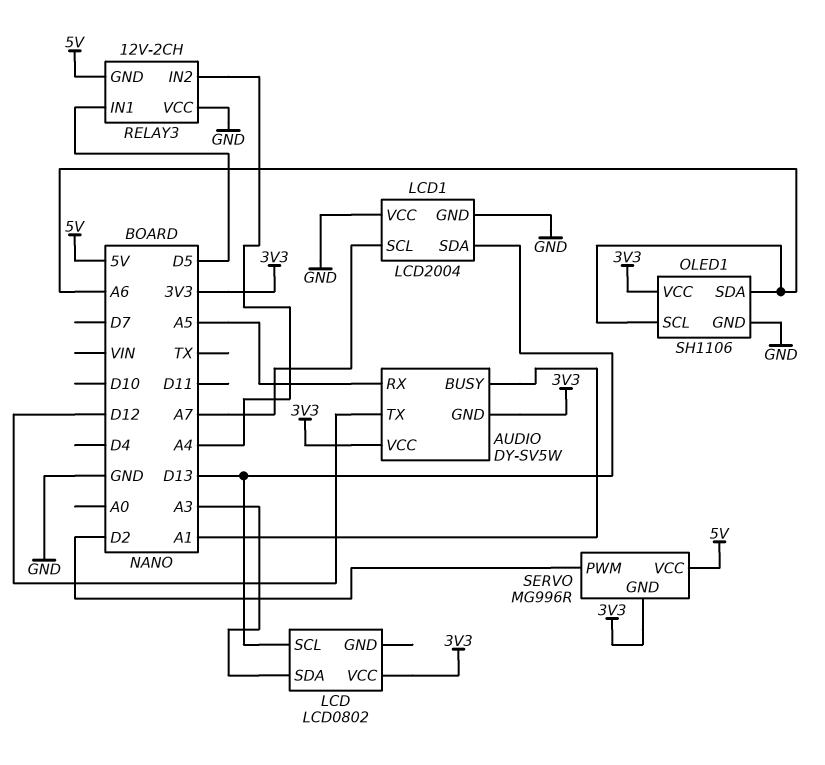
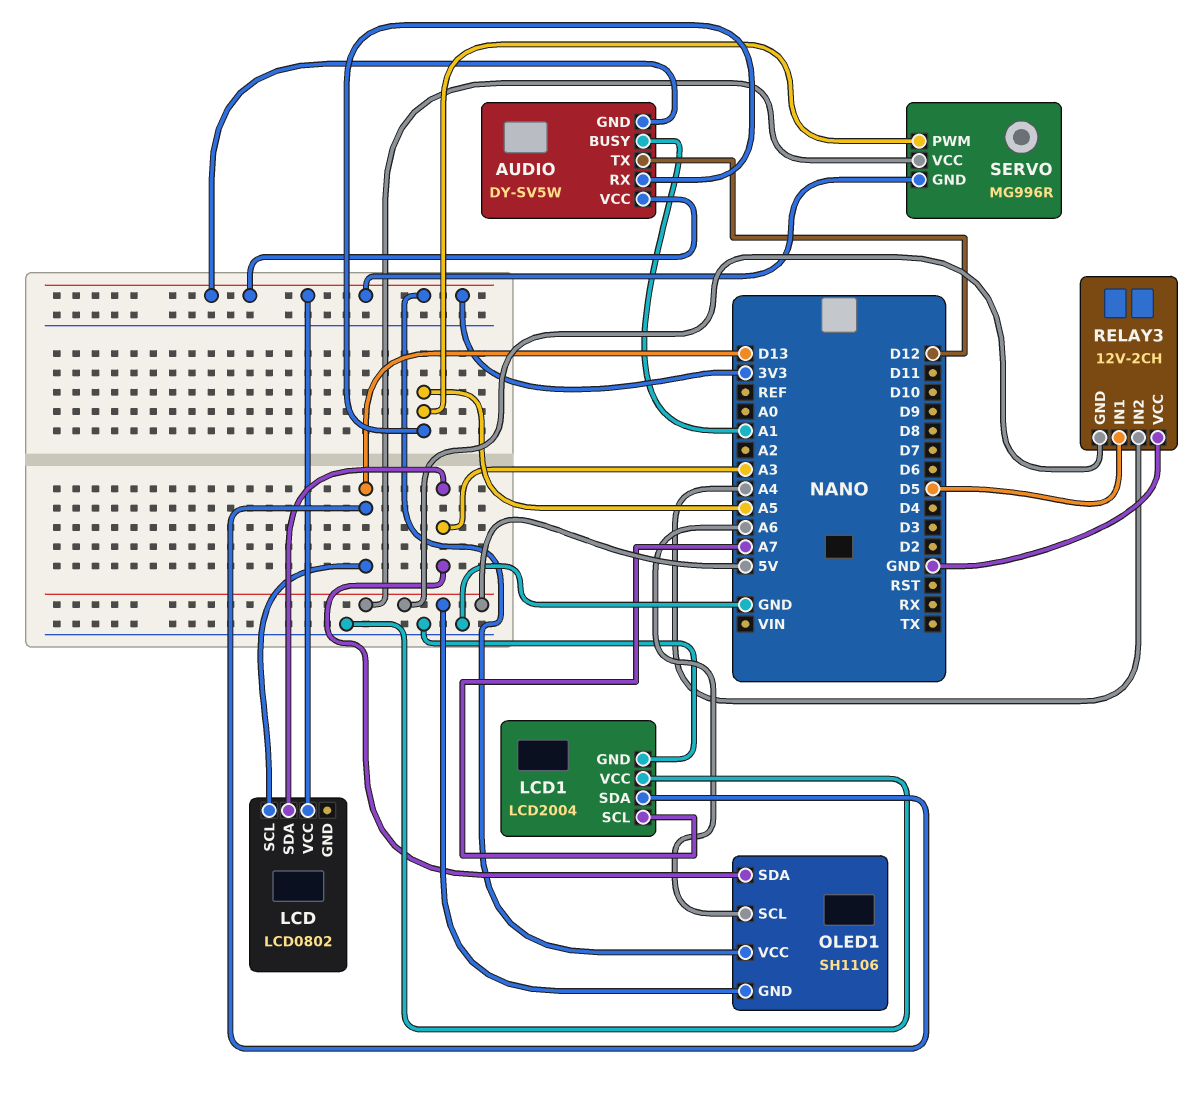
OLED1 pin GND: GND -> 5V
OLED1 pin SDA: A6 -> A3
SERVO pin PWM: D2 -> A5

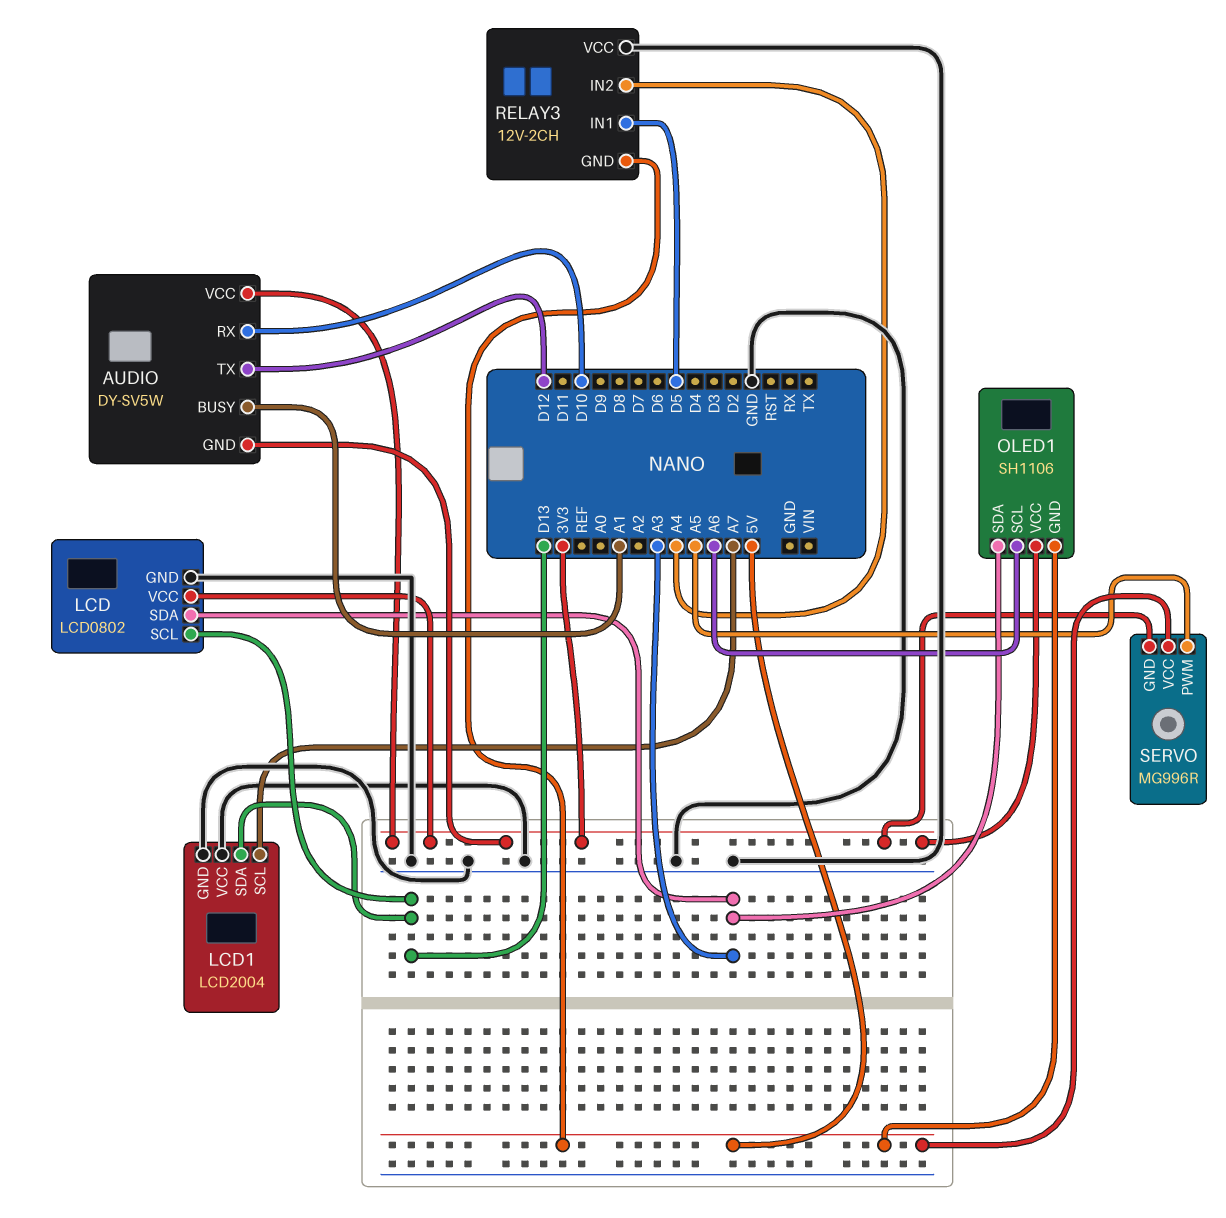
AUDIO pin RX: A5 -> D10
LCD pin GND: none -> GND

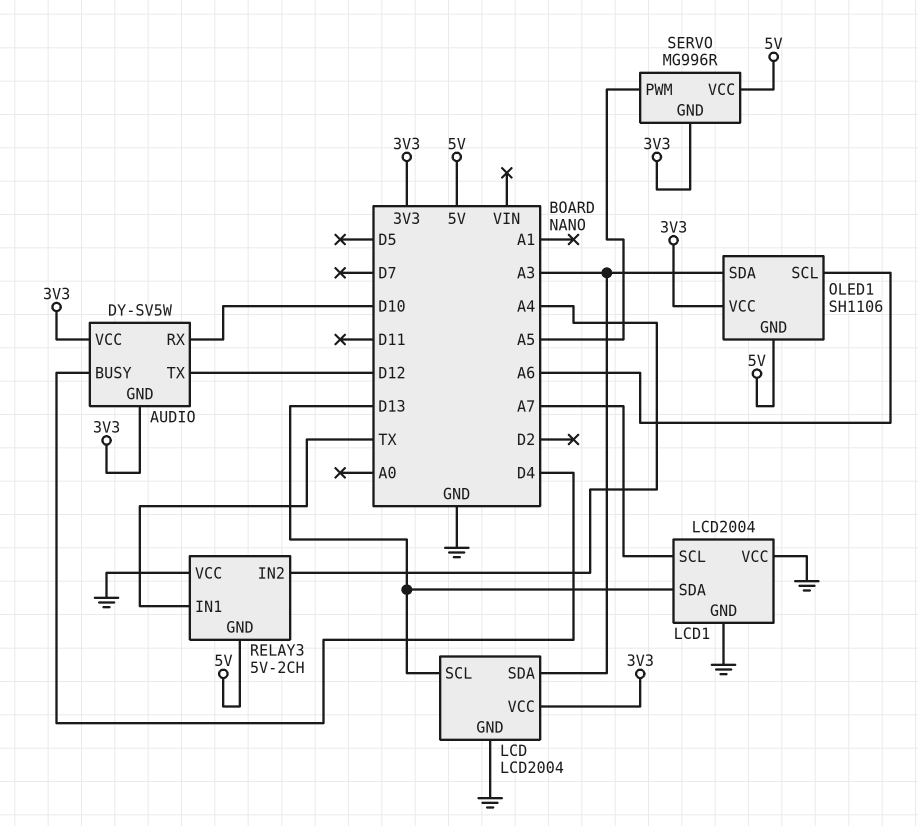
AUDIO pin BUSY: A1 -> D4
LCD: LCD0802 -> LCD2004
RELAY3: 12V-2CH -> 5V-2CH
RELAY3 pin IN1: D5 -> TX

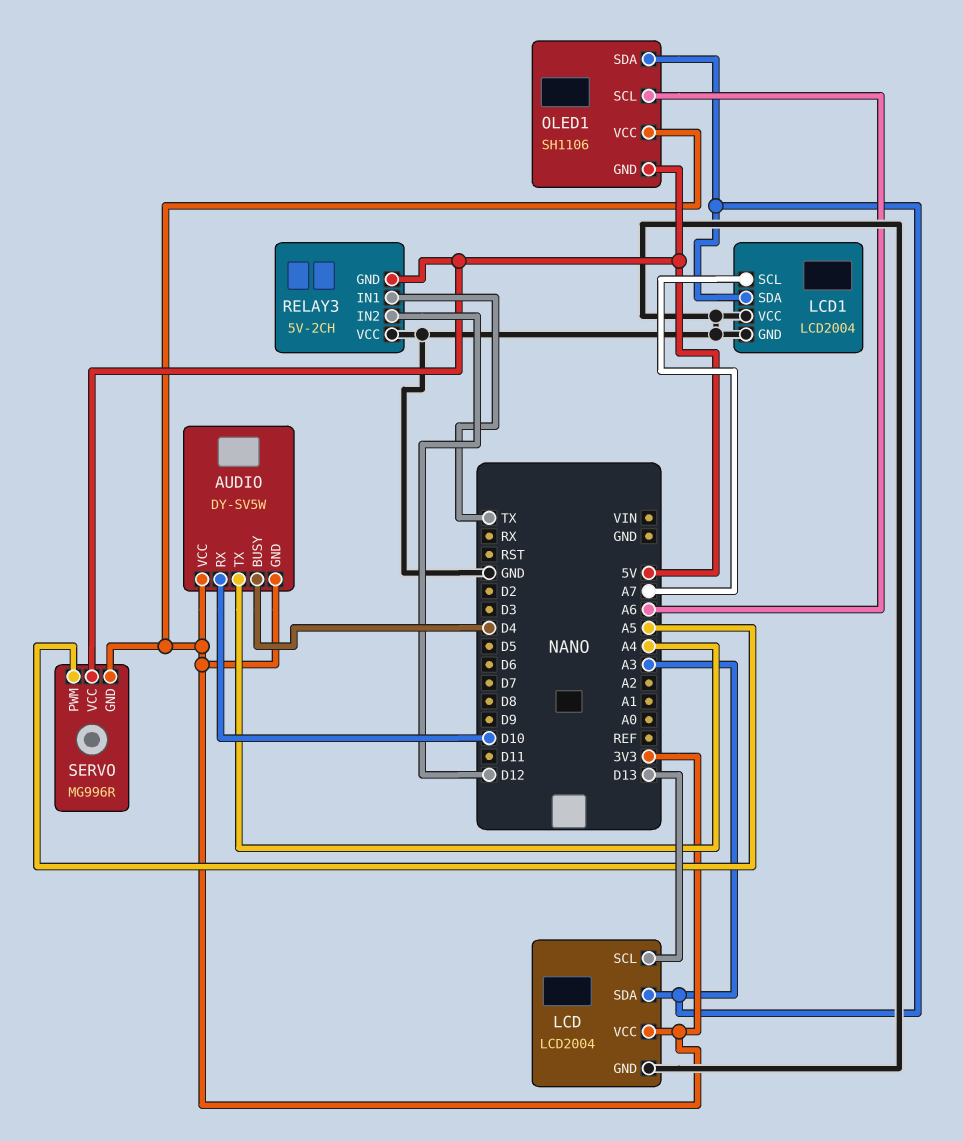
AUDIO pin TX: D12 -> A4
LCD1 pin SDA: D13 -> A3
RELAY3 pin IN2: A4 -> D12

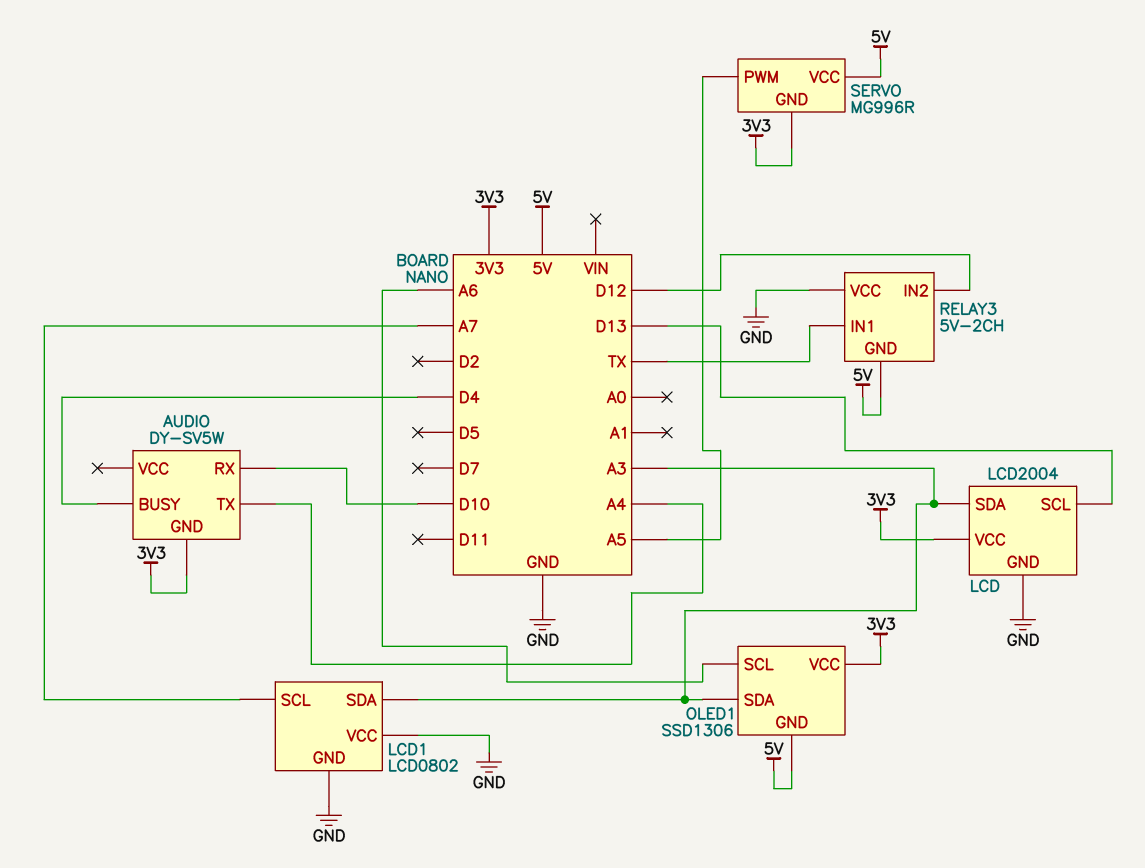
AUDIO pin VCC: 3V3 -> none
LCD1: LCD2004 -> LCD0802
OLED1: SH1106 -> SSD1306

